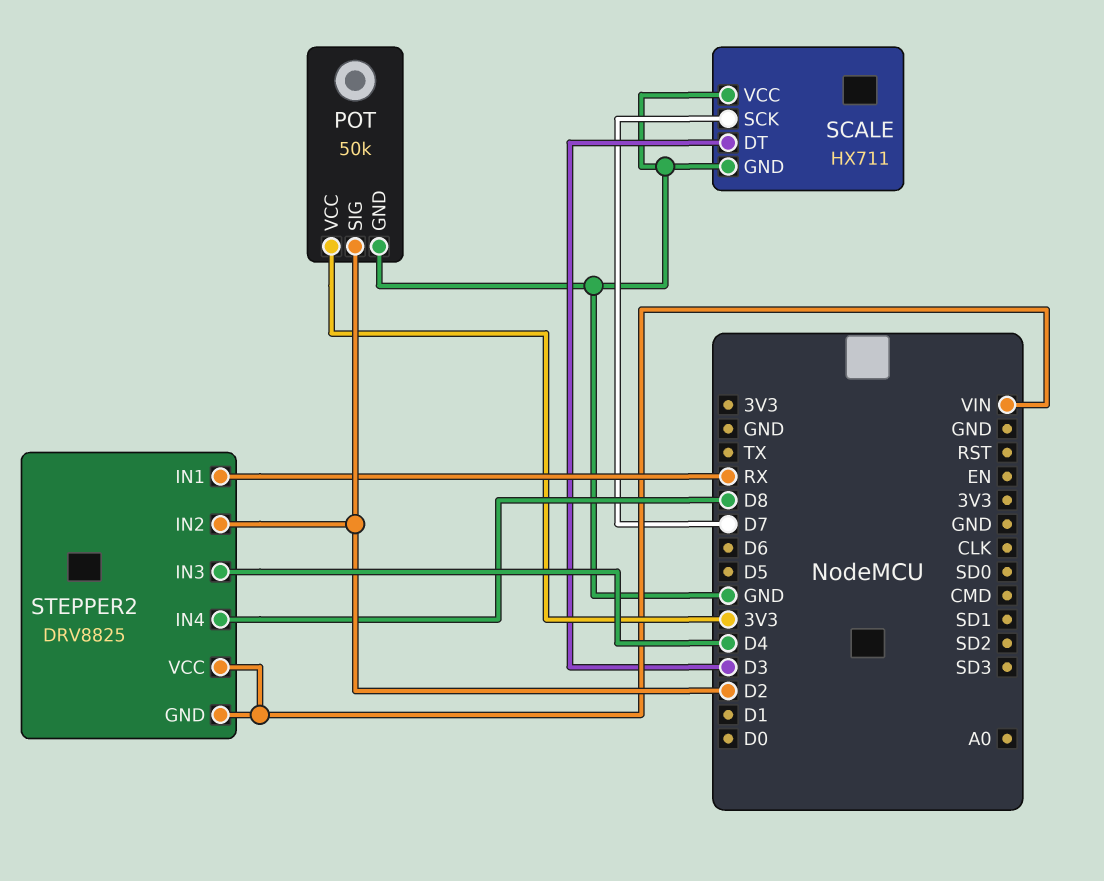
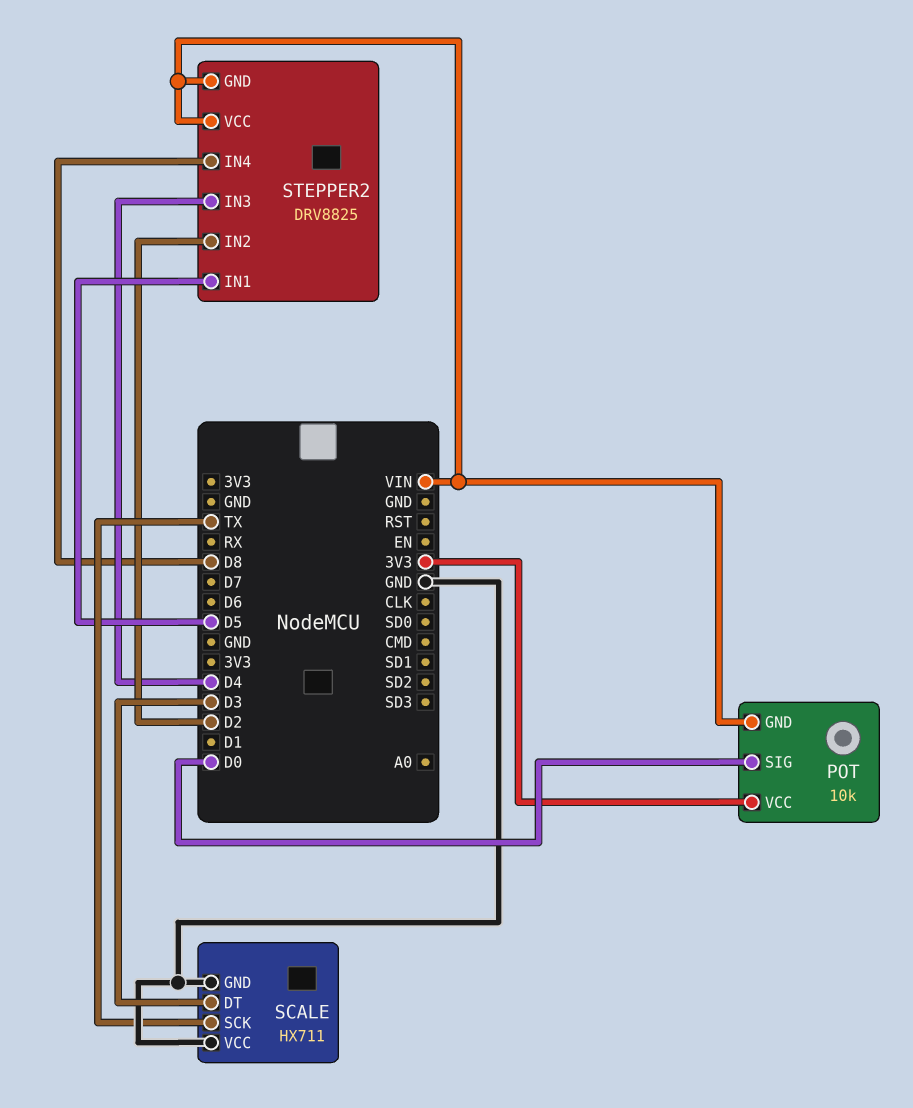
POT: 50k -> 10k
POT pin GND: GND -> VIN
POT pin SIG: D2 -> D0
SCALE pin SCK: D7 -> TX
STEPPER2 pin IN1: RX -> D5

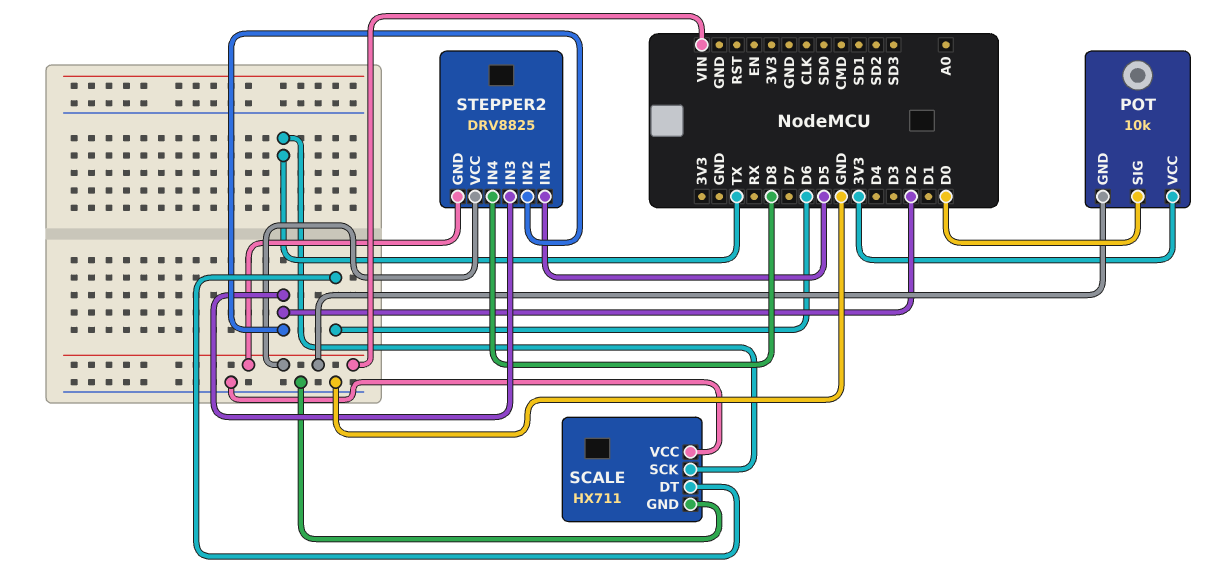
SCALE pin DT: D3 -> D6
STEPPER2 pin IN3: D4 -> D2

